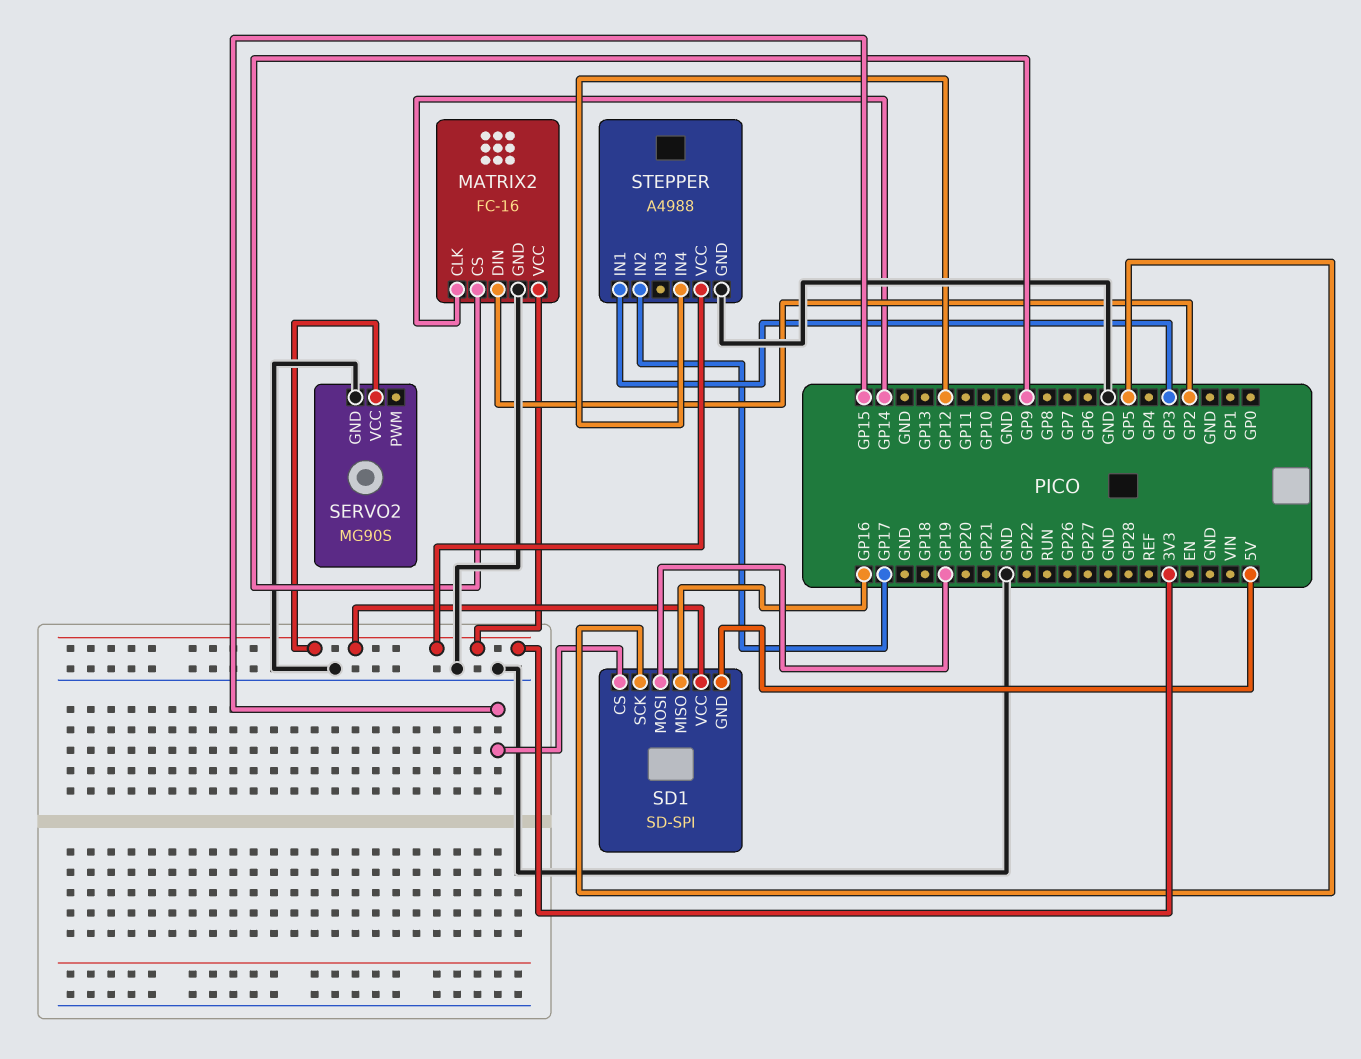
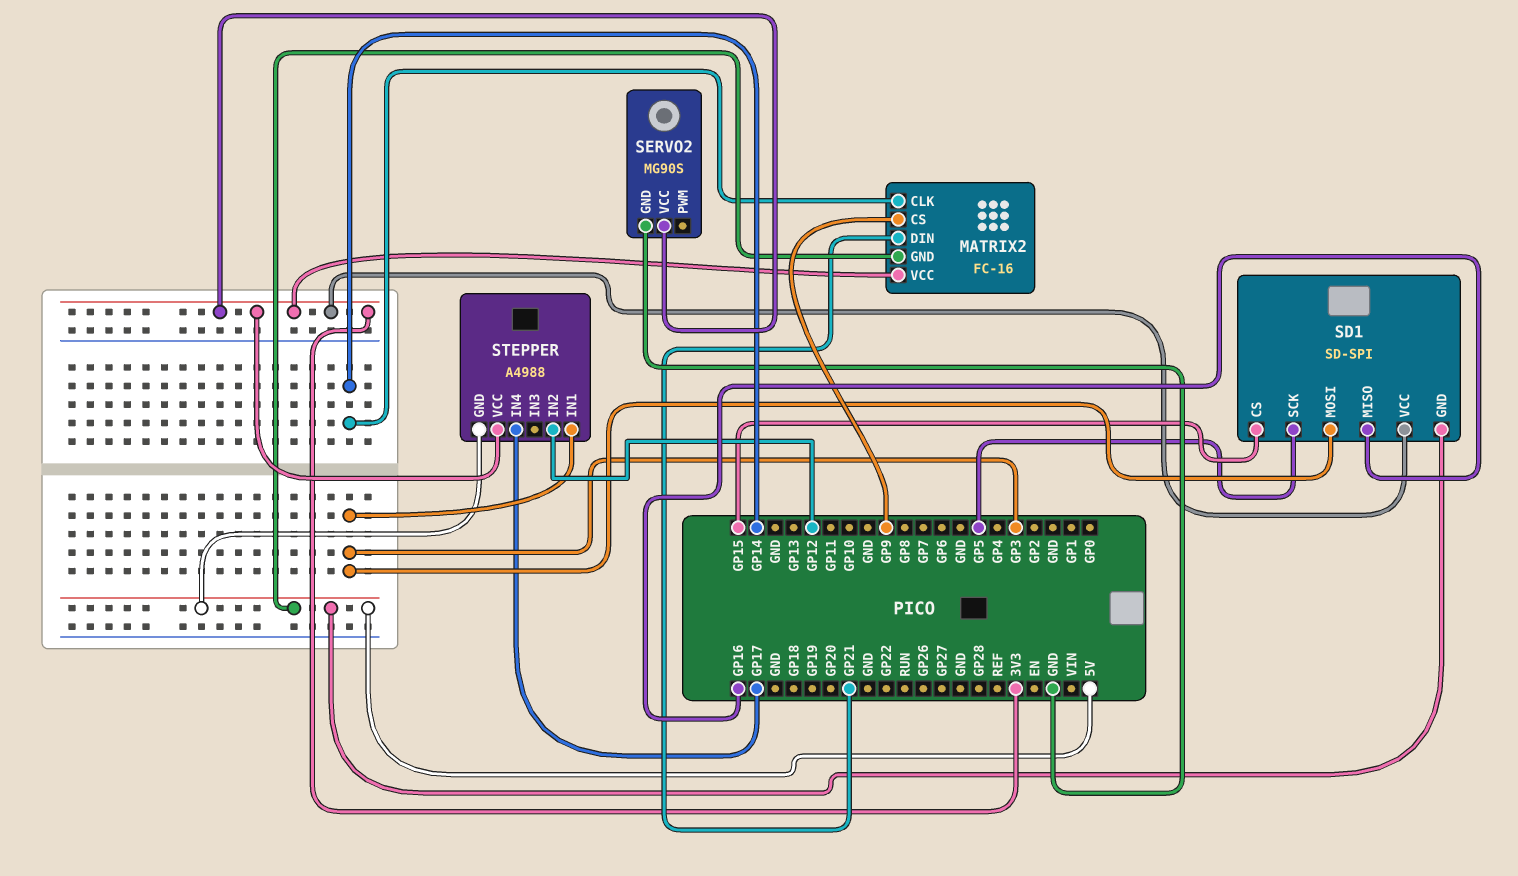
MATRIX2 pin DIN: GP2 -> GP21
MATRIX2 pin GND: GND -> 5V
SD1 pin MOSI: GP19 -> GP3
STEPPER pin GND: GND -> 5V
STEPPER pin IN2: GP17 -> GP12
STEPPER pin IN4: GP12 -> GP17

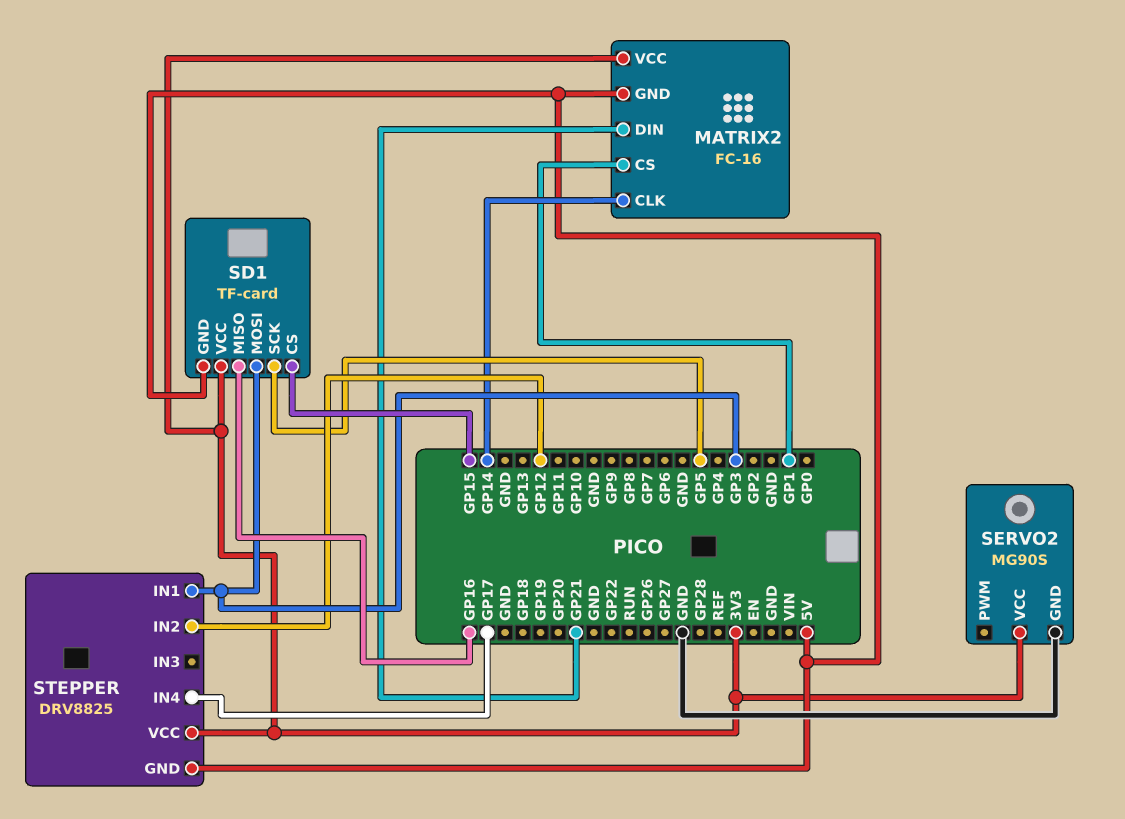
MATRIX2 pin CS: GP9 -> GP1
SD1: SD-SPI -> TF-card
STEPPER: A4988 -> DRV8825

